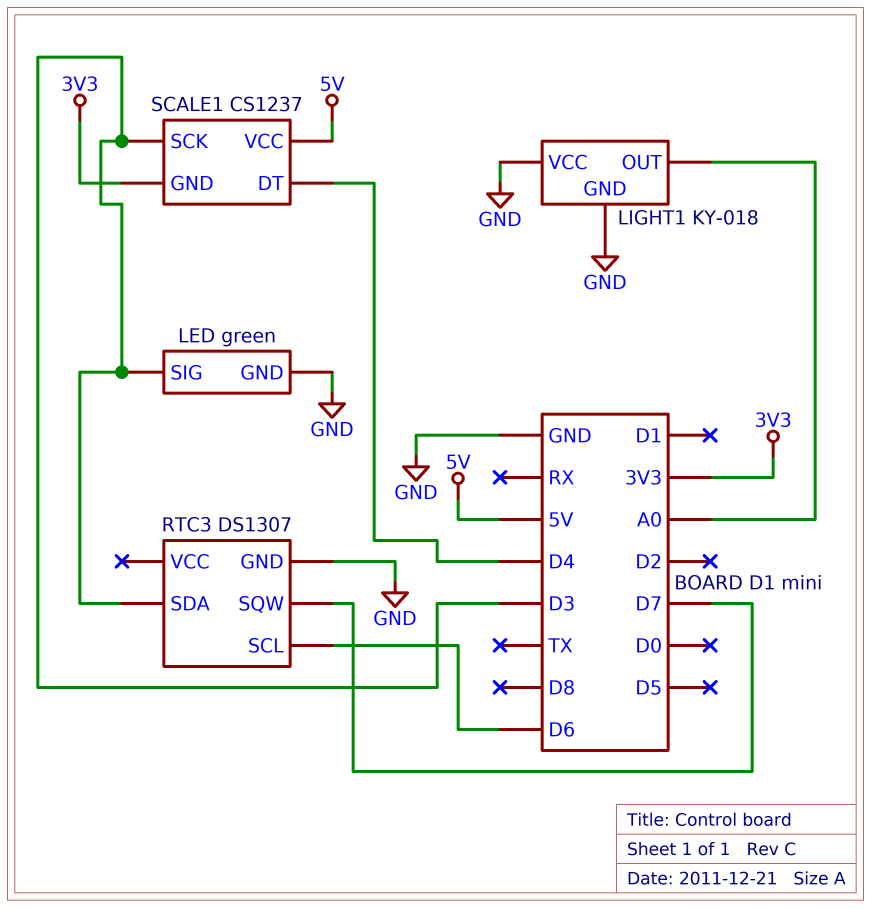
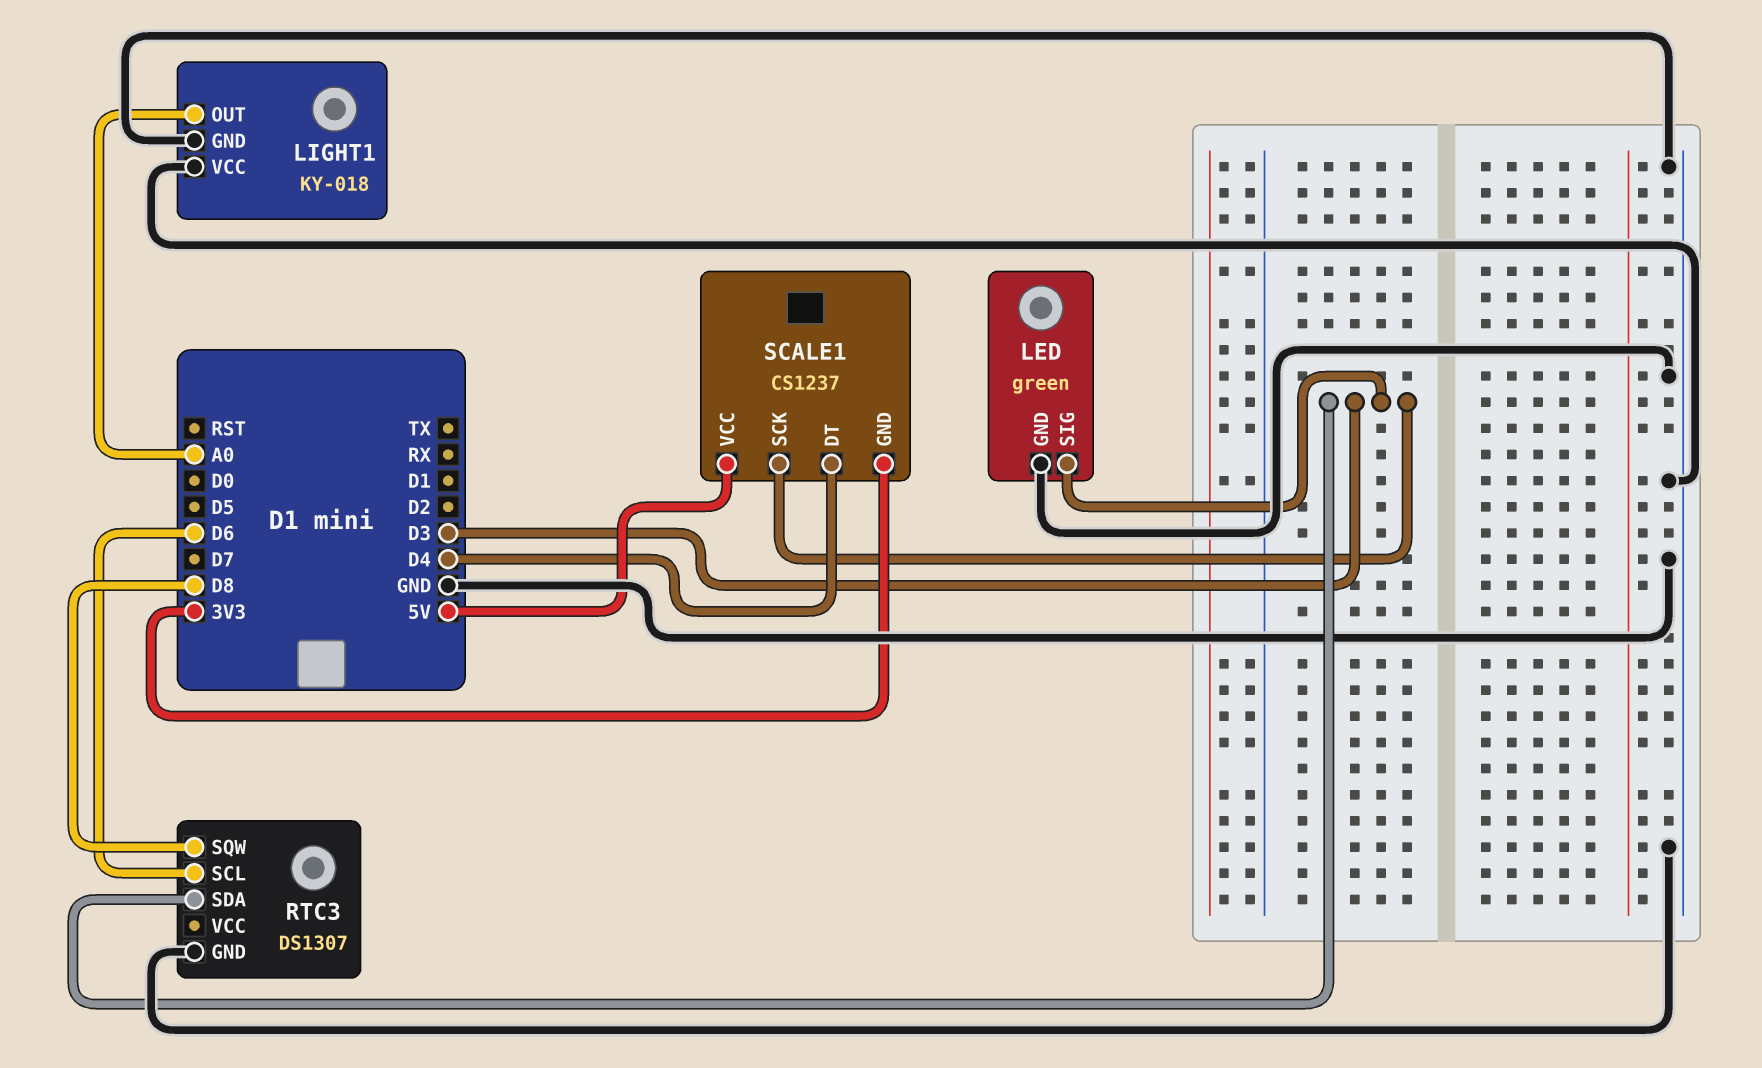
RTC3 pin SQW: D7 -> D8

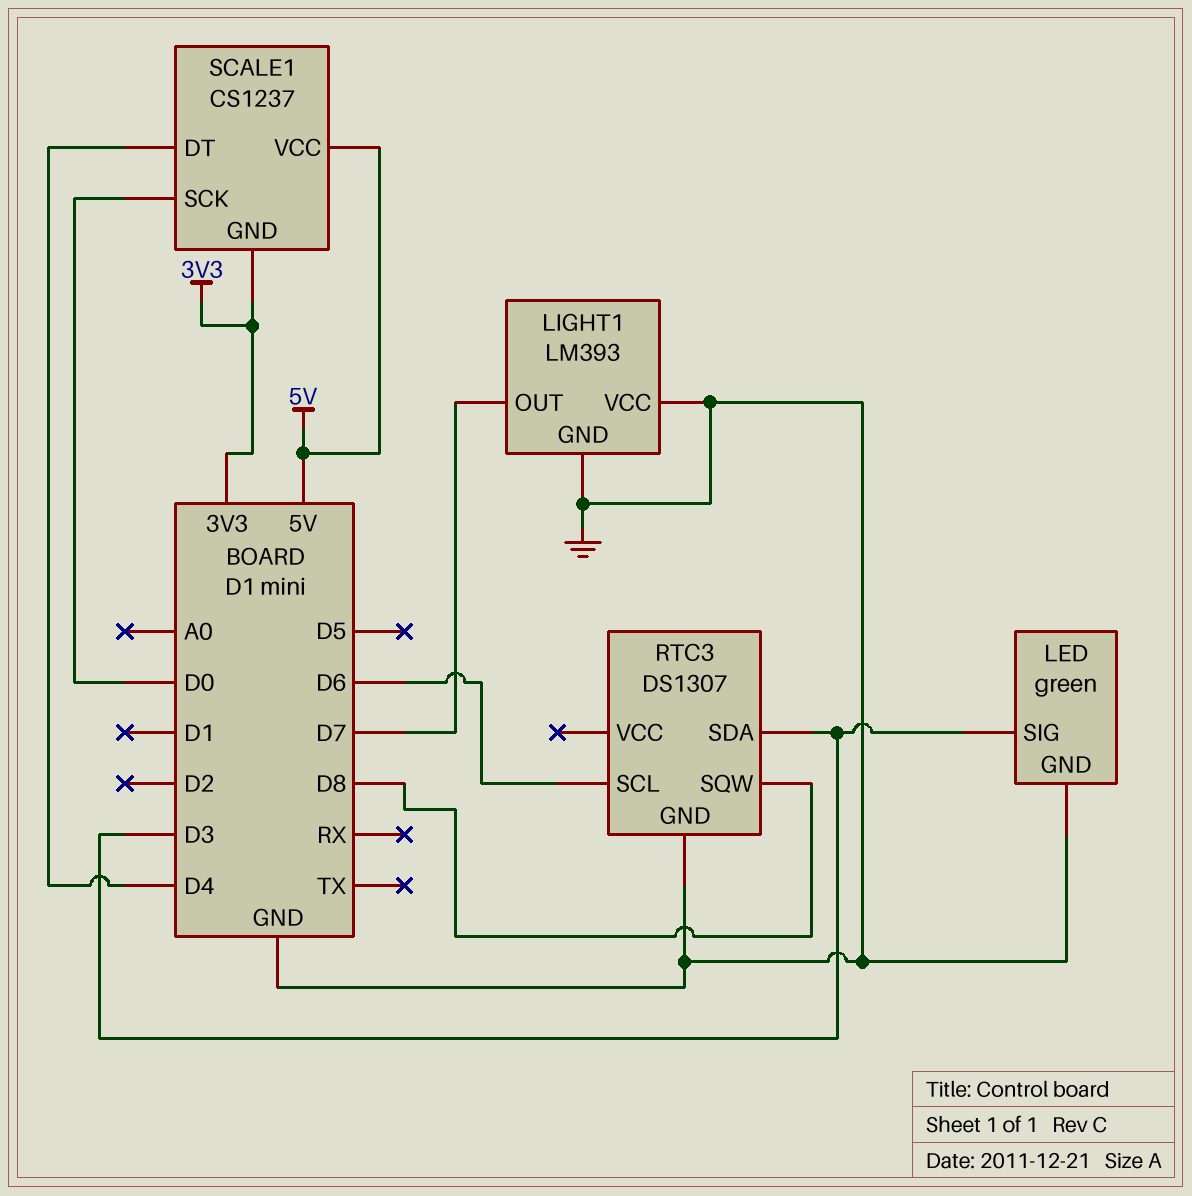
LIGHT1: KY-018 -> LM393
LIGHT1 pin OUT: A0 -> D7
SCALE1 pin SCK: D3 -> D0

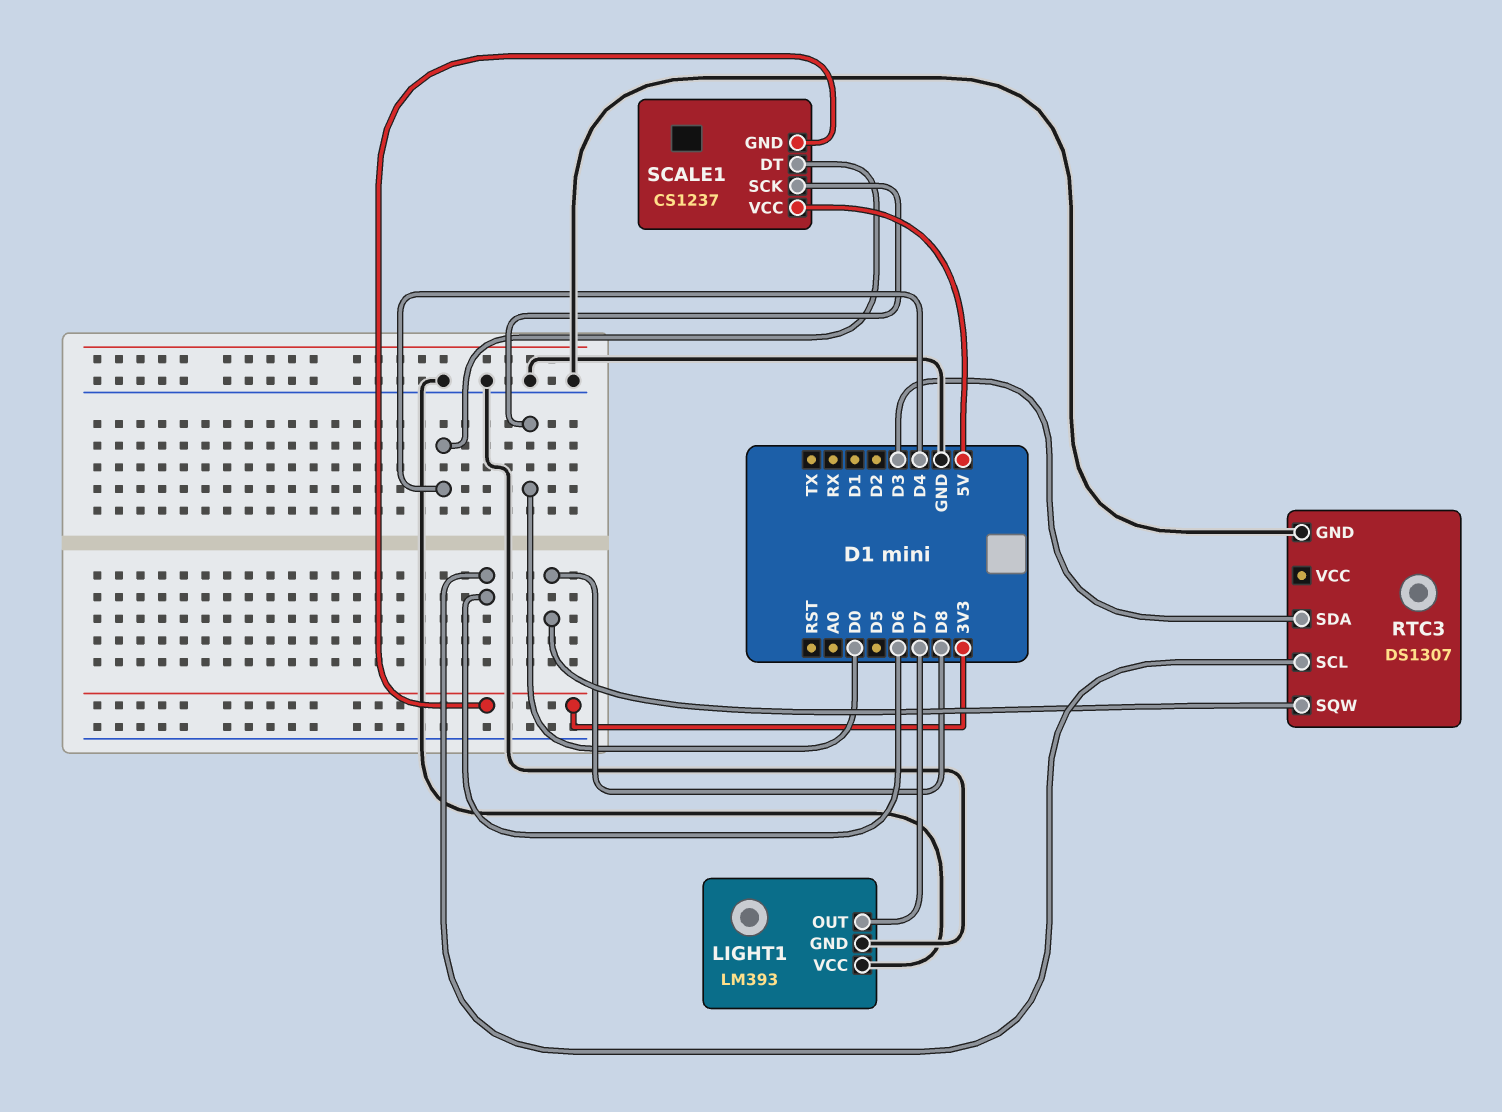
LED: green -> none
LED pin GND: GND -> none
LED pin SIG: D3 -> none

